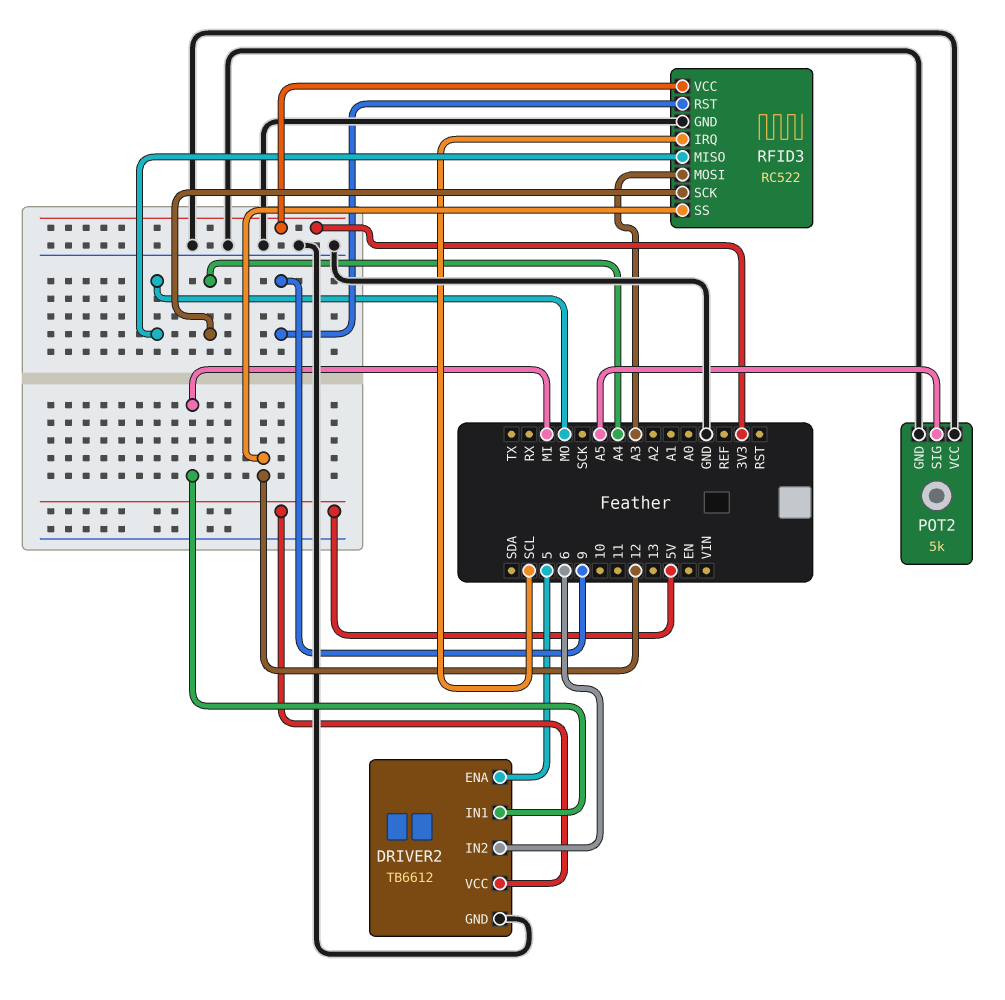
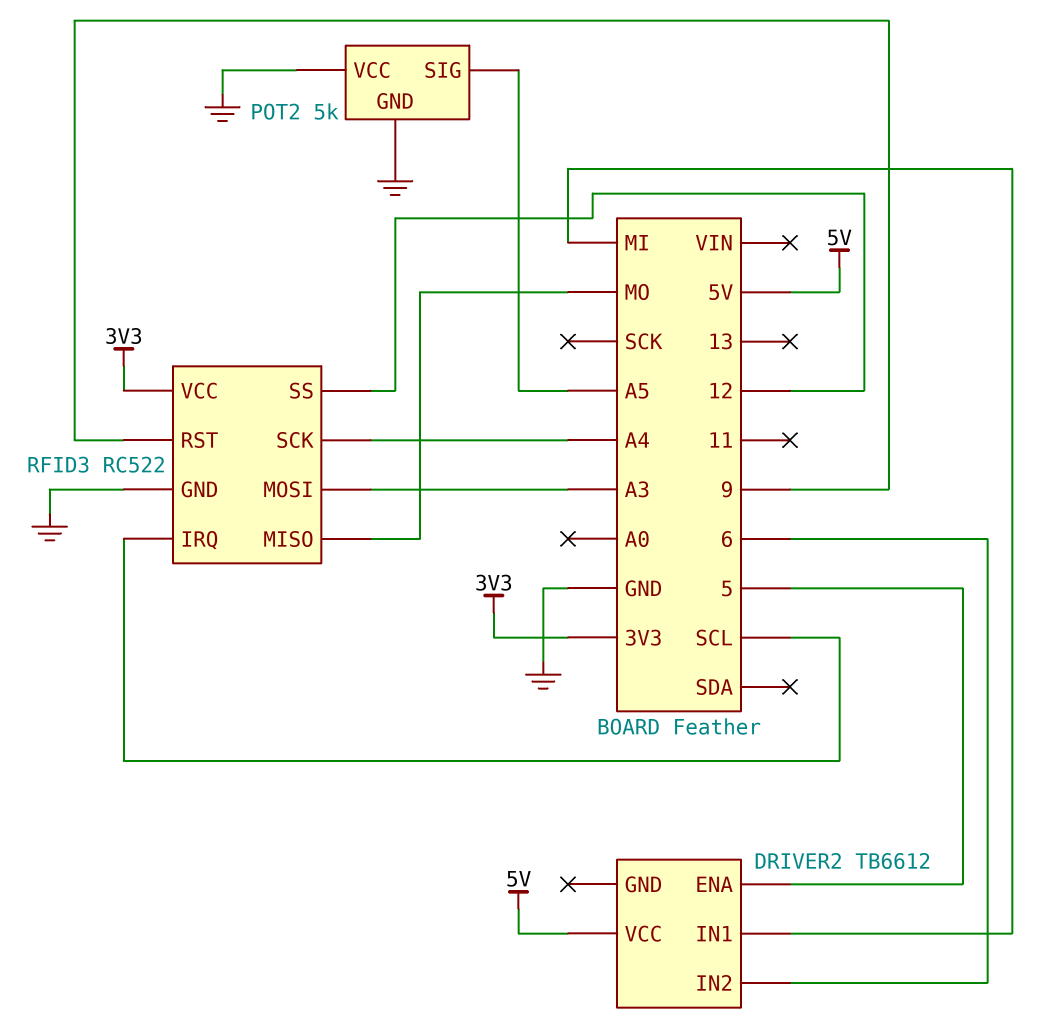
DRIVER2 pin GND: GND -> none

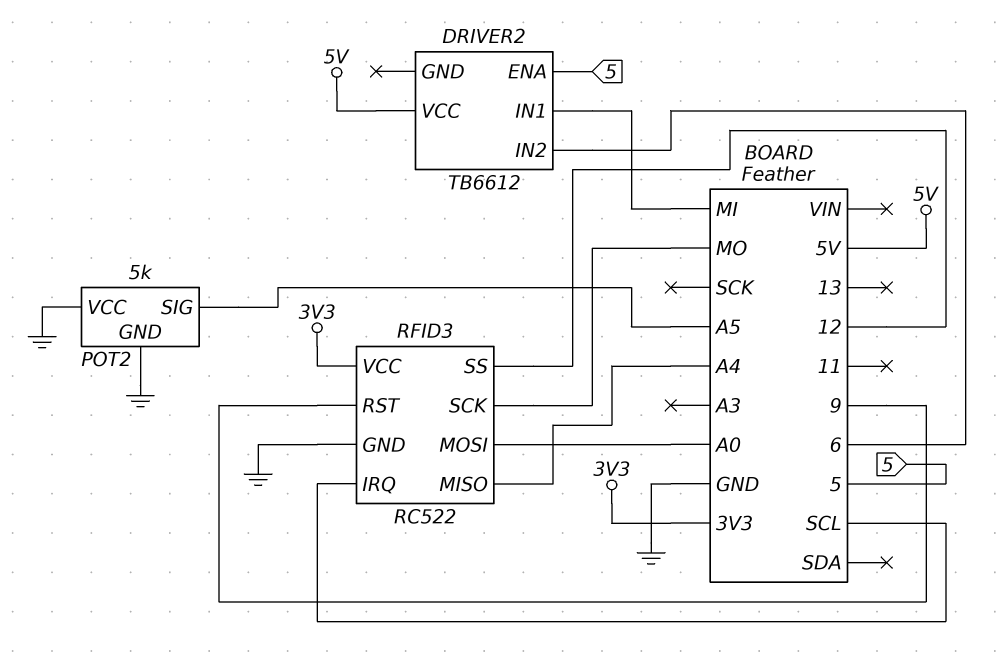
RFID3 pin MISO: MO -> A4
RFID3 pin MOSI: A3 -> A0
RFID3 pin SCK: A4 -> MO

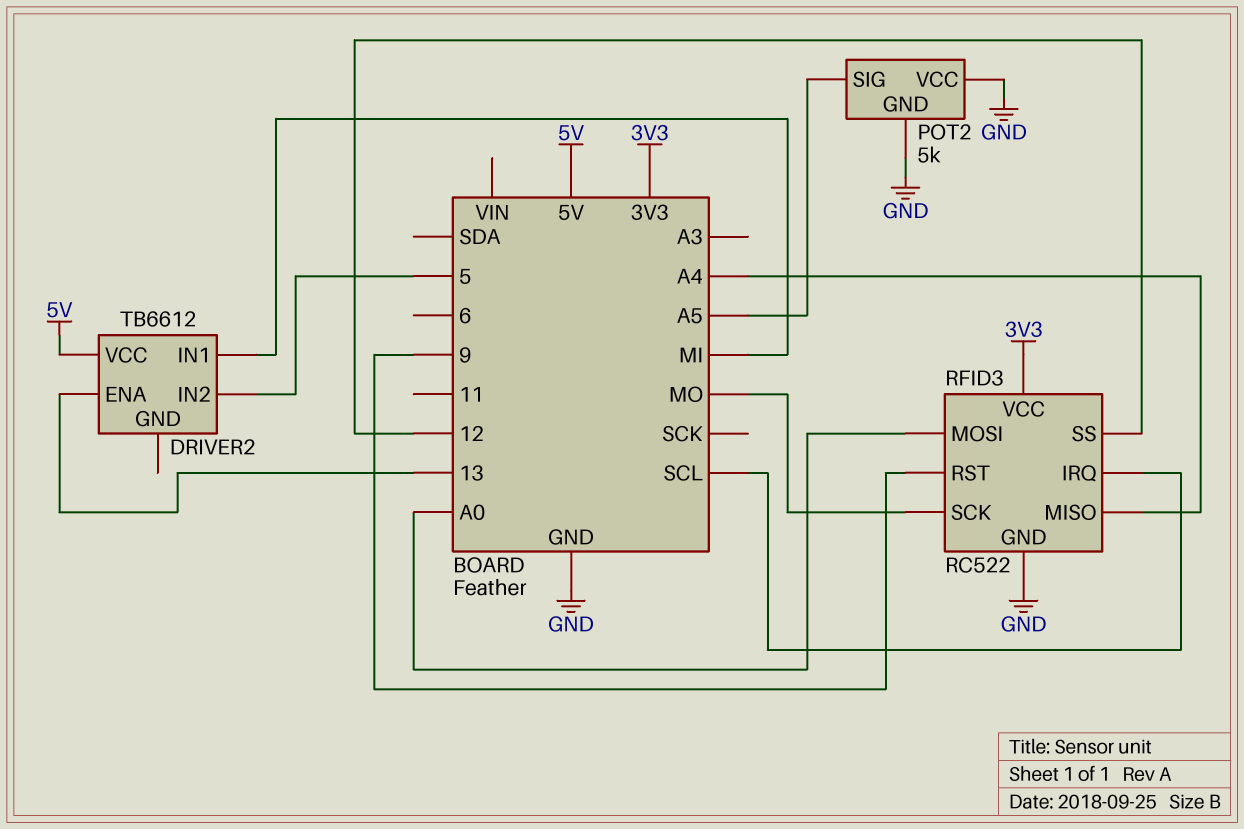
DRIVER2 pin ENA: 5 -> 13
DRIVER2 pin IN2: 6 -> 5

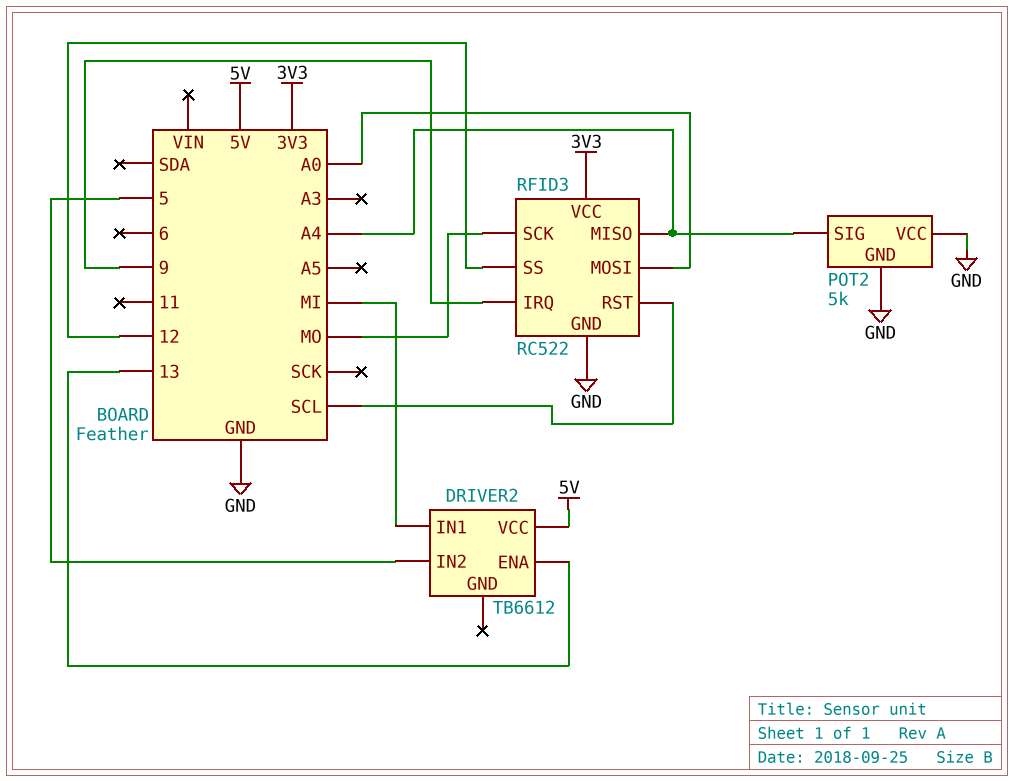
POT2 pin SIG: A5 -> A4
RFID3 pin IRQ: SCL -> 9
RFID3 pin RST: 9 -> SCL

